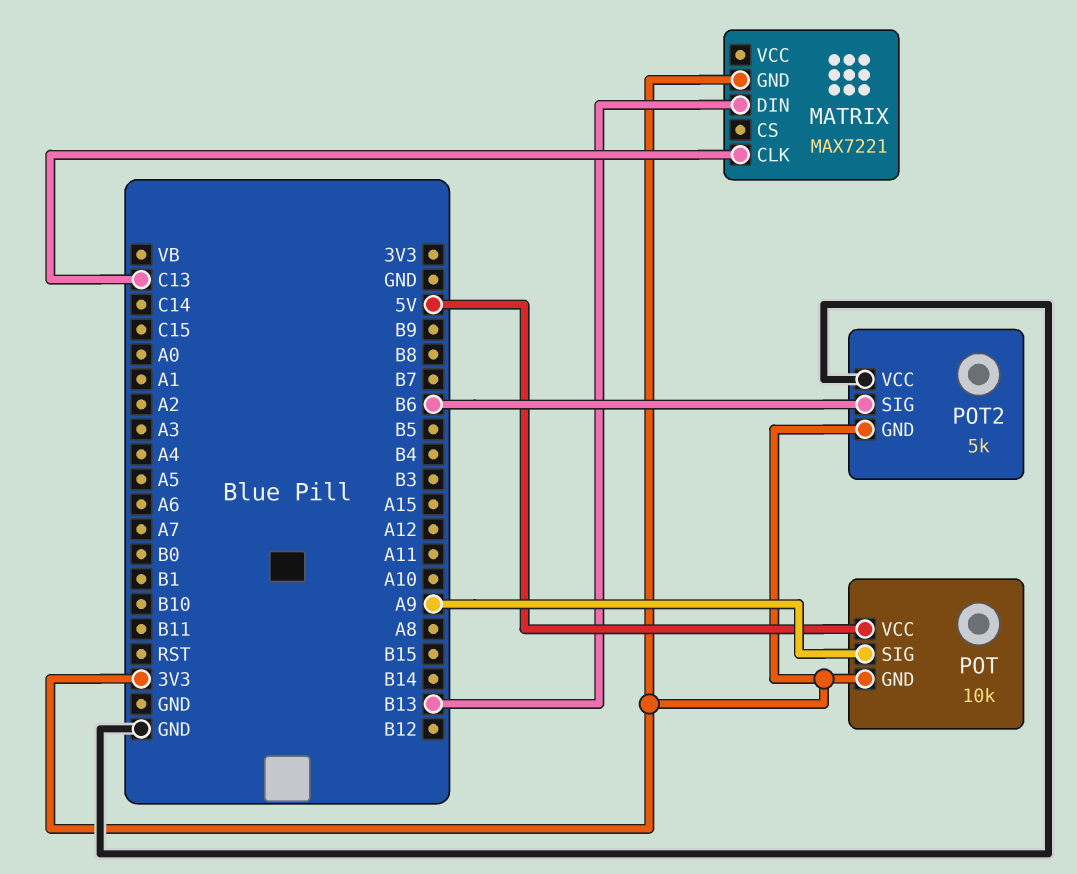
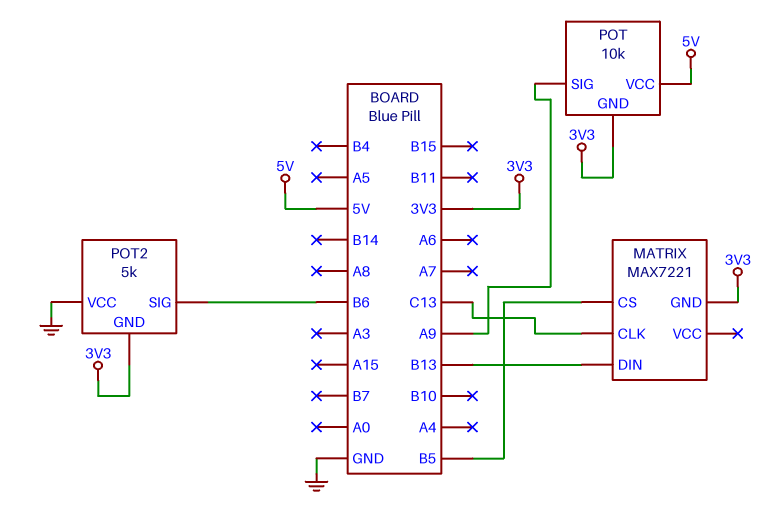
MATRIX pin CS: none -> B5

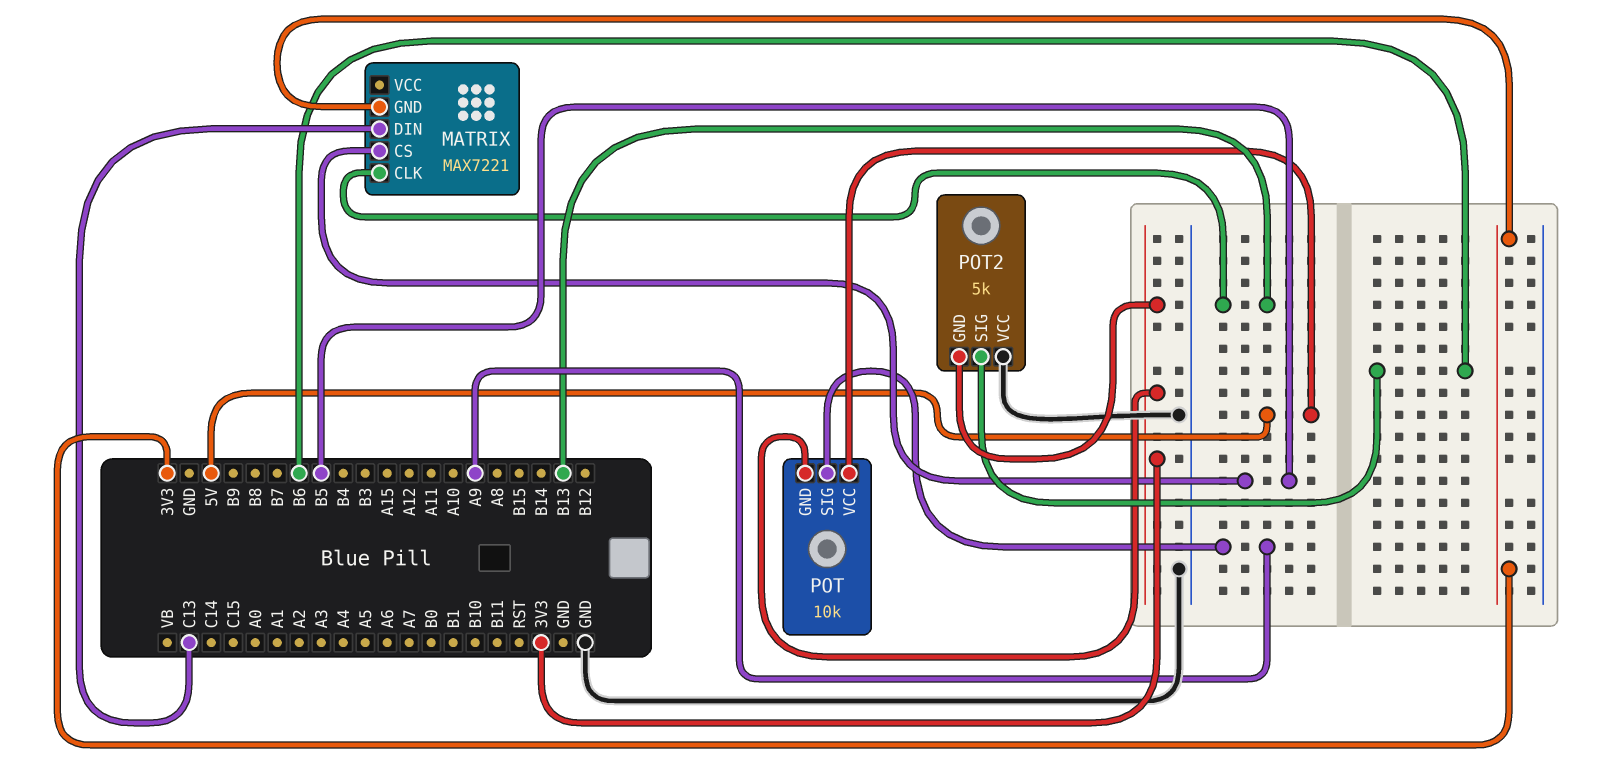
MATRIX pin CLK: C13 -> B13
MATRIX pin DIN: B13 -> C13

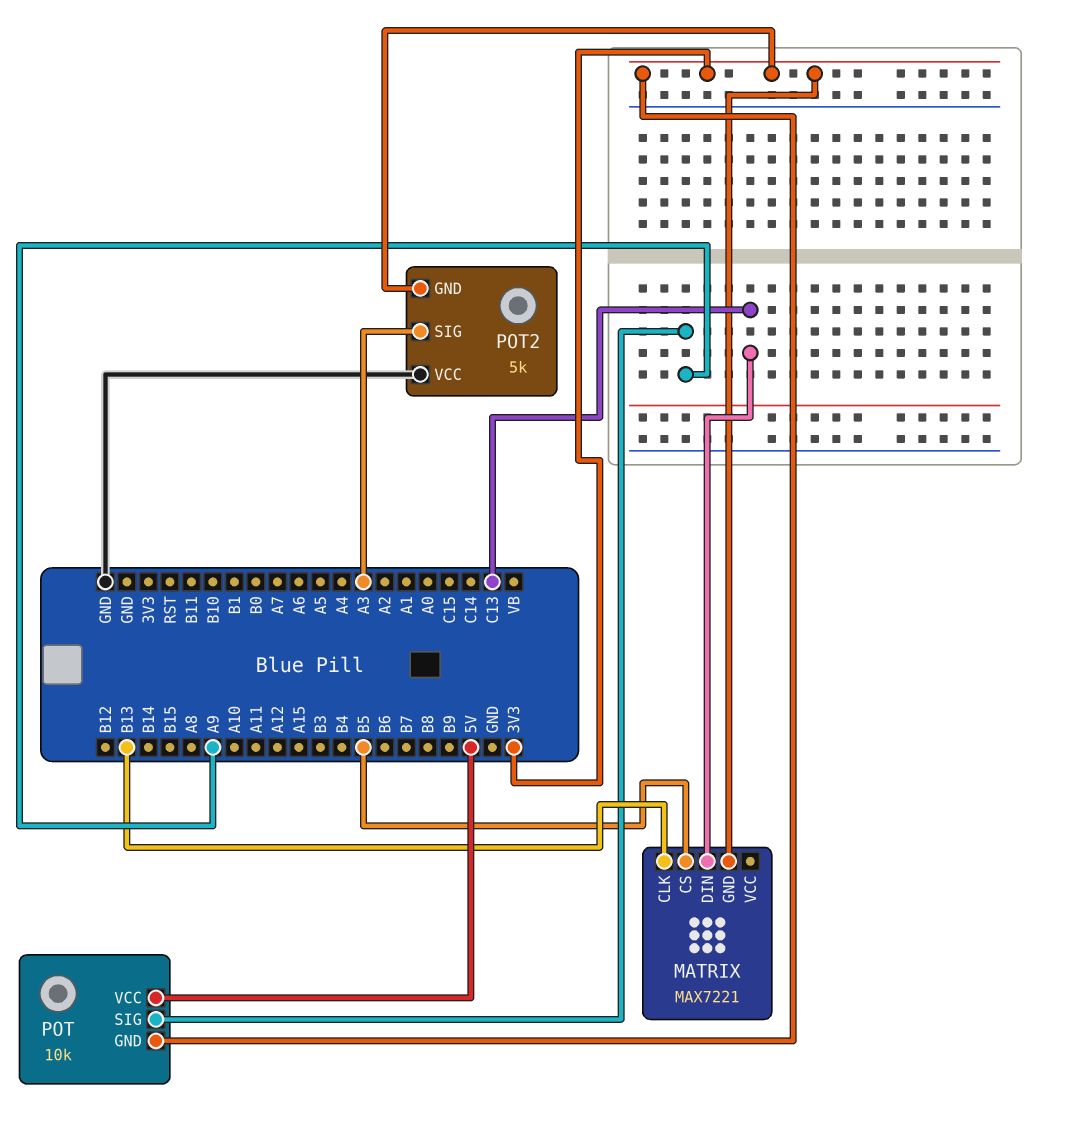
POT2 pin SIG: B6 -> A3

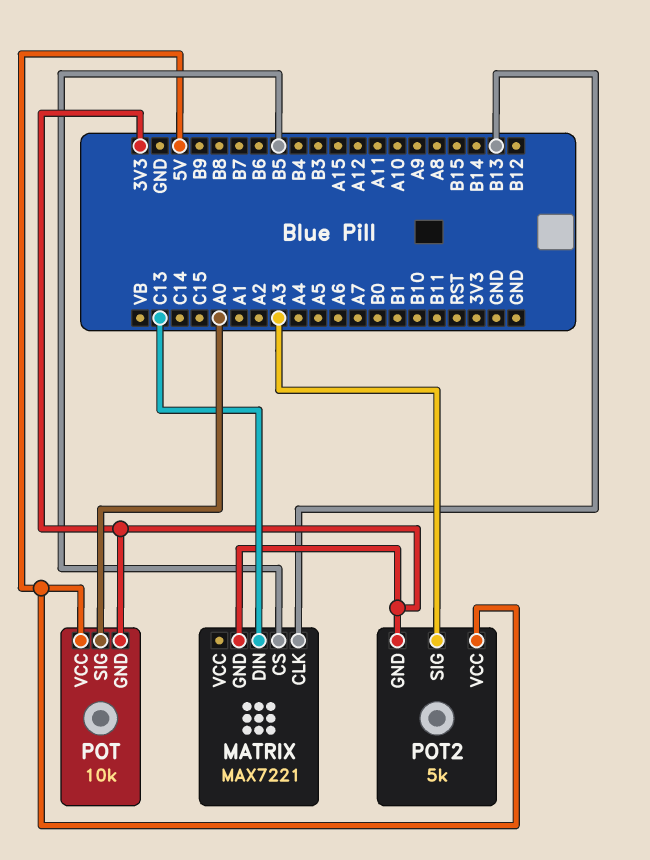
POT pin SIG: A9 -> A0
POT2 pin VCC: GND -> 5V

